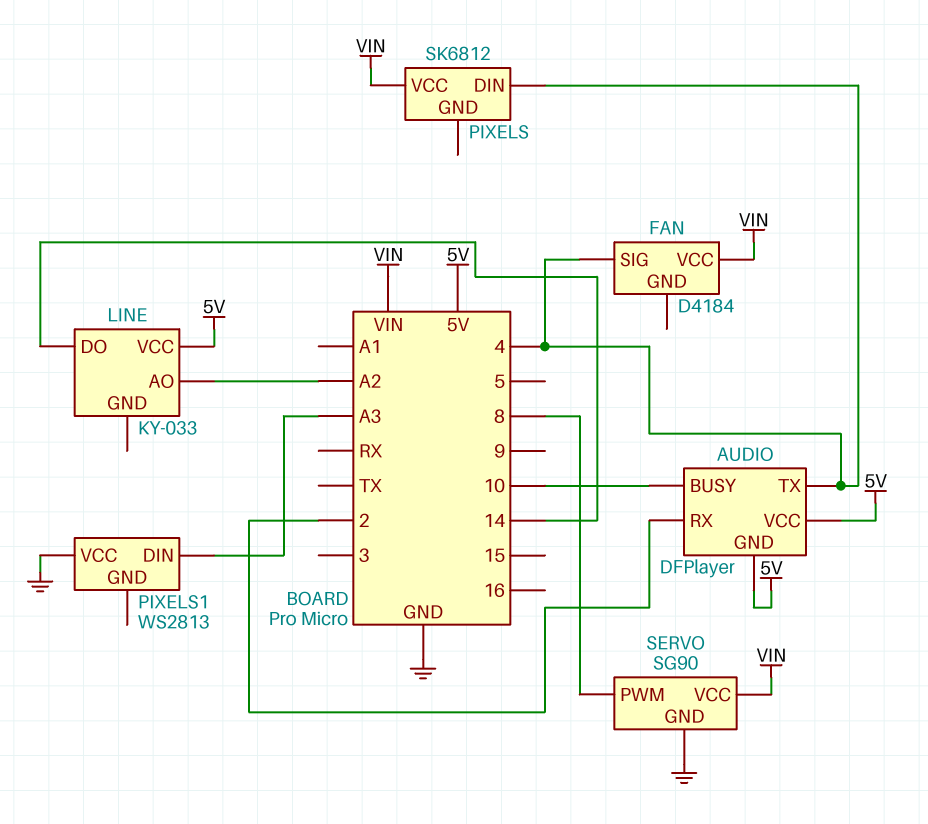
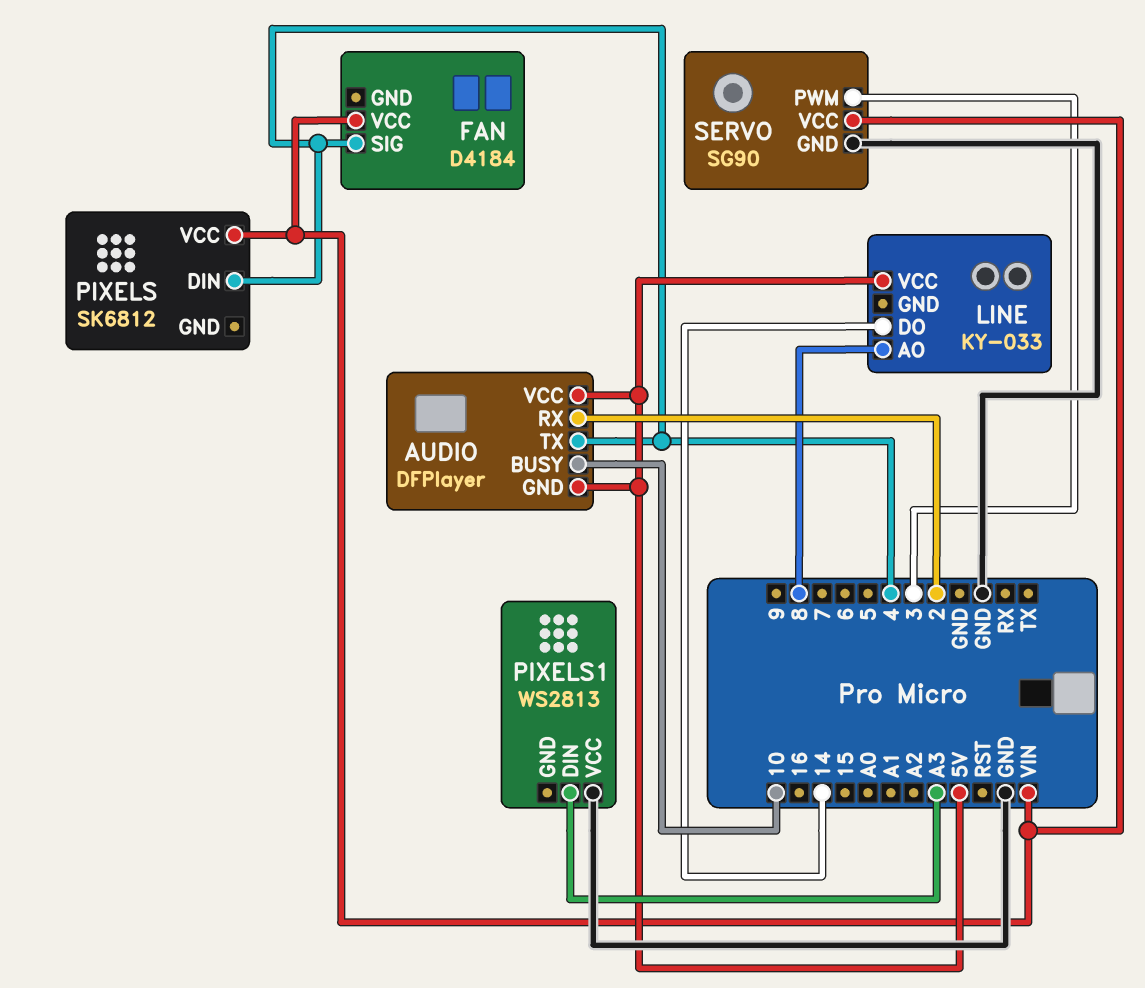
LINE pin AO: A2 -> 8
SERVO pin PWM: 8 -> 3

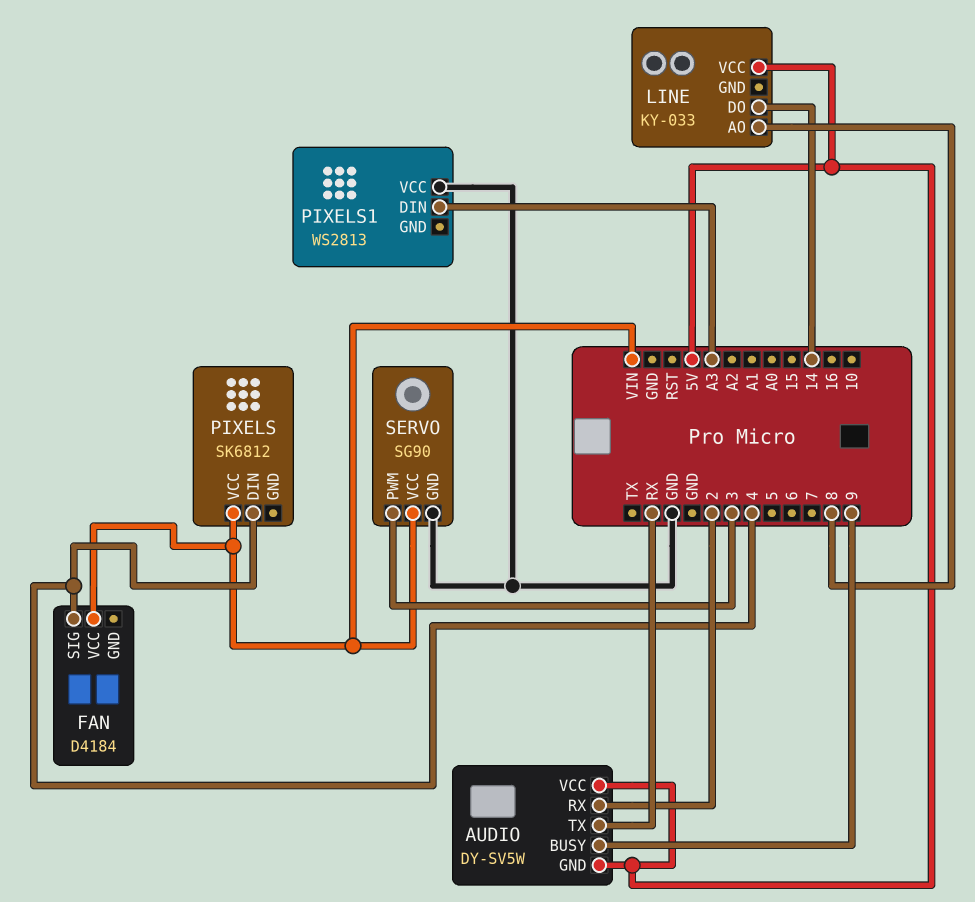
AUDIO: DFPlayer -> DY-SV5W
AUDIO pin BUSY: 10 -> 9
AUDIO pin TX: 4 -> RX

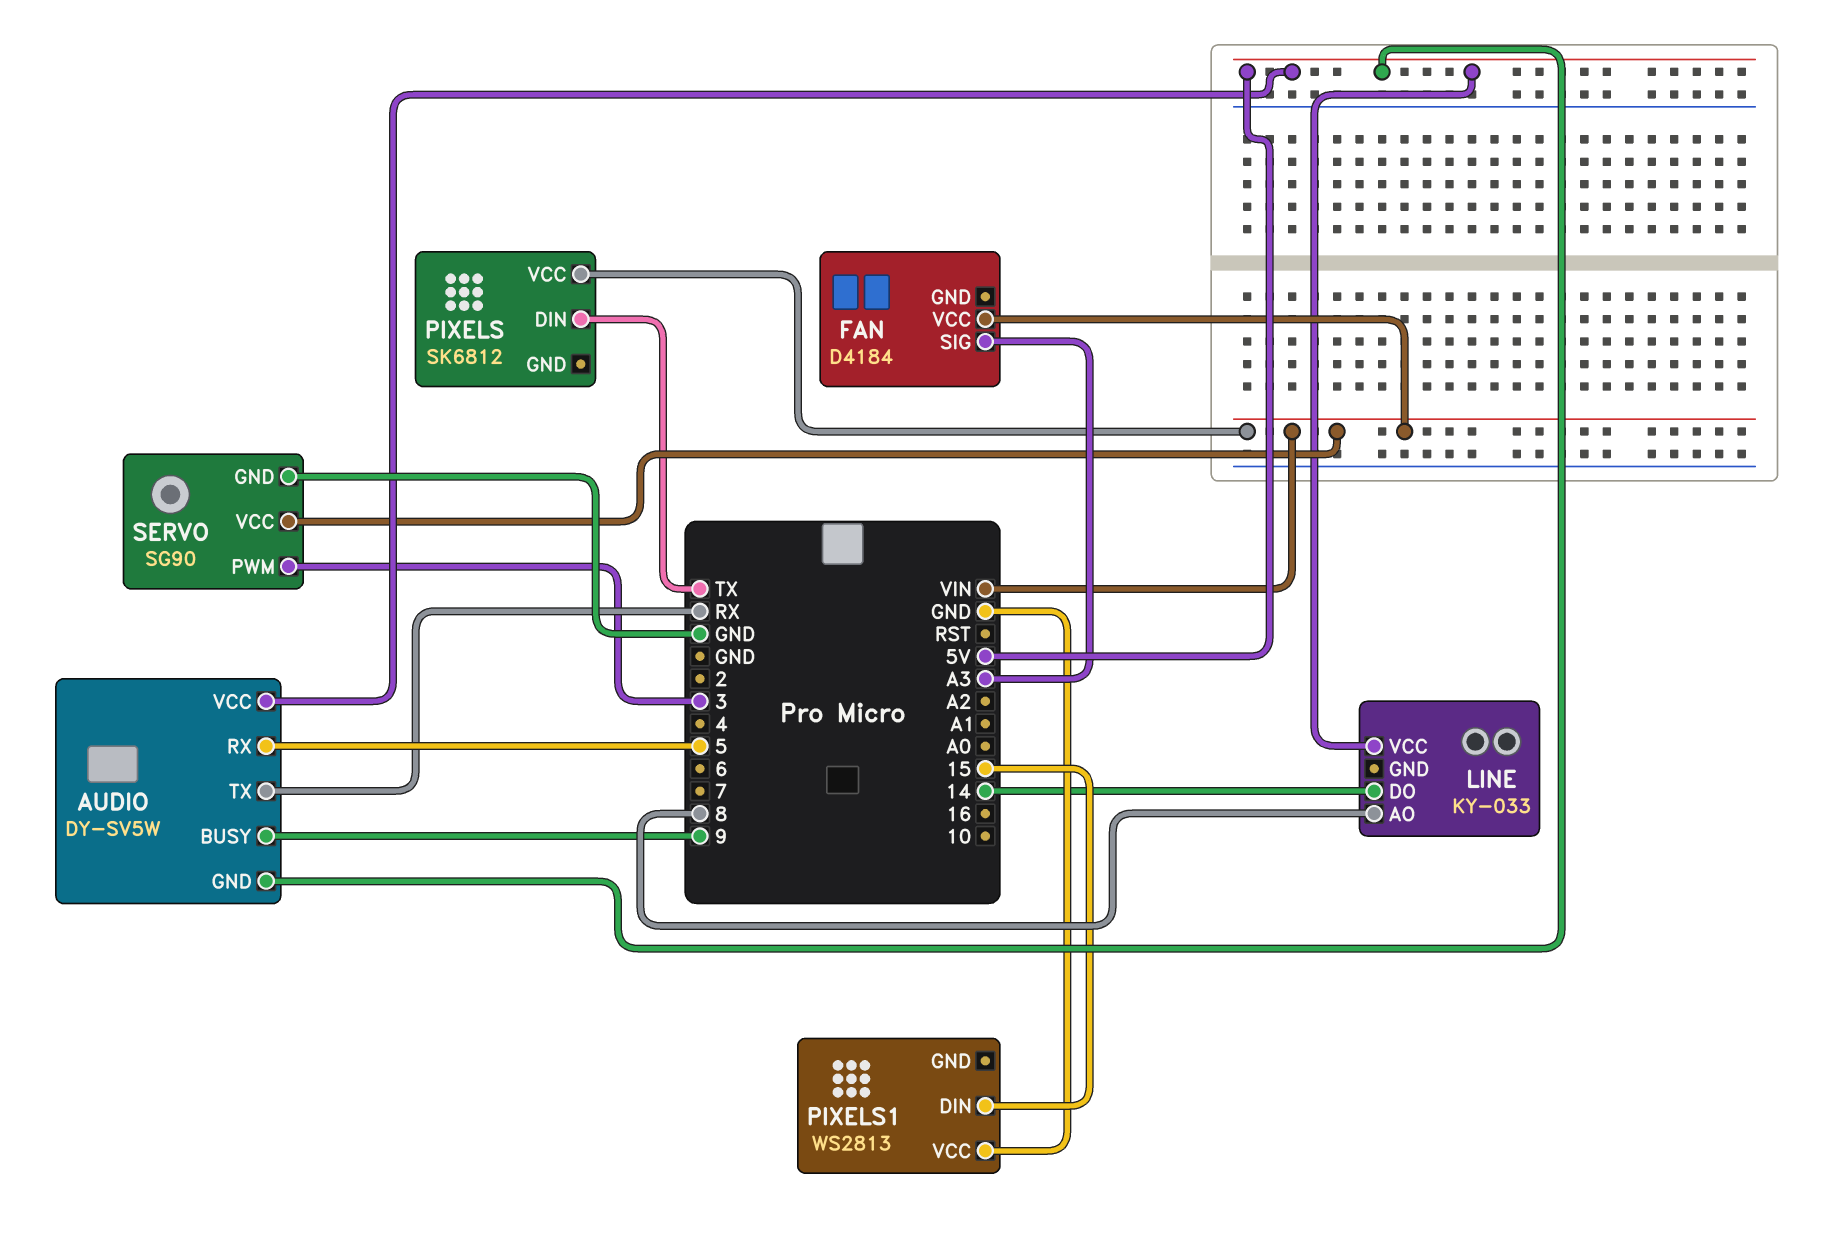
AUDIO pin RX: 2 -> 5
FAN pin SIG: 4 -> A3
PIXELS pin DIN: 4 -> TX
PIXELS1 pin DIN: A3 -> 15

